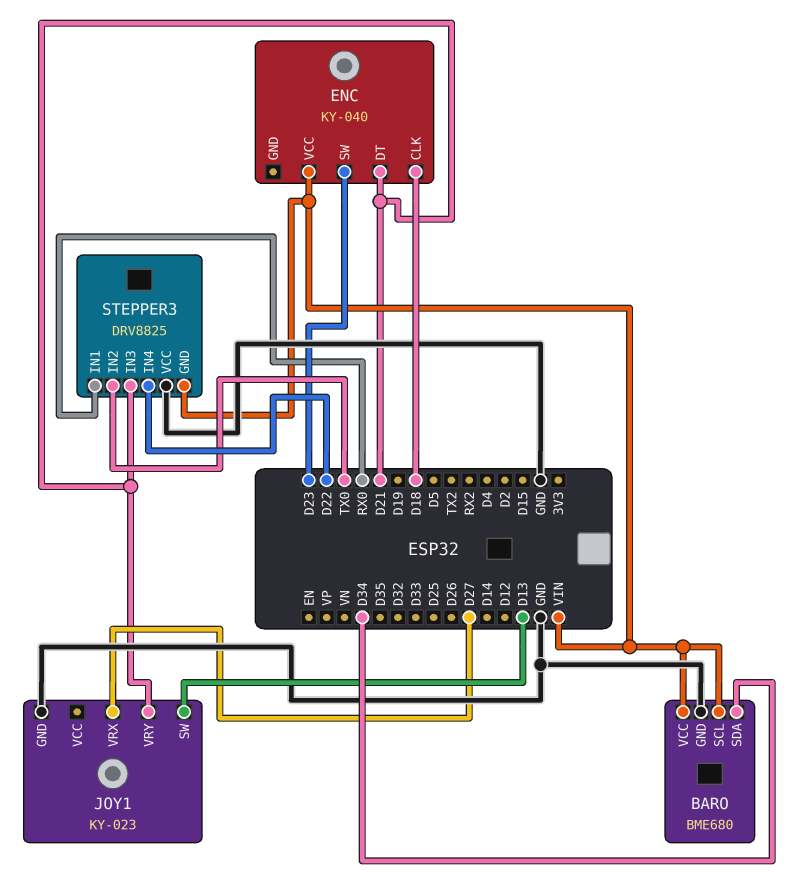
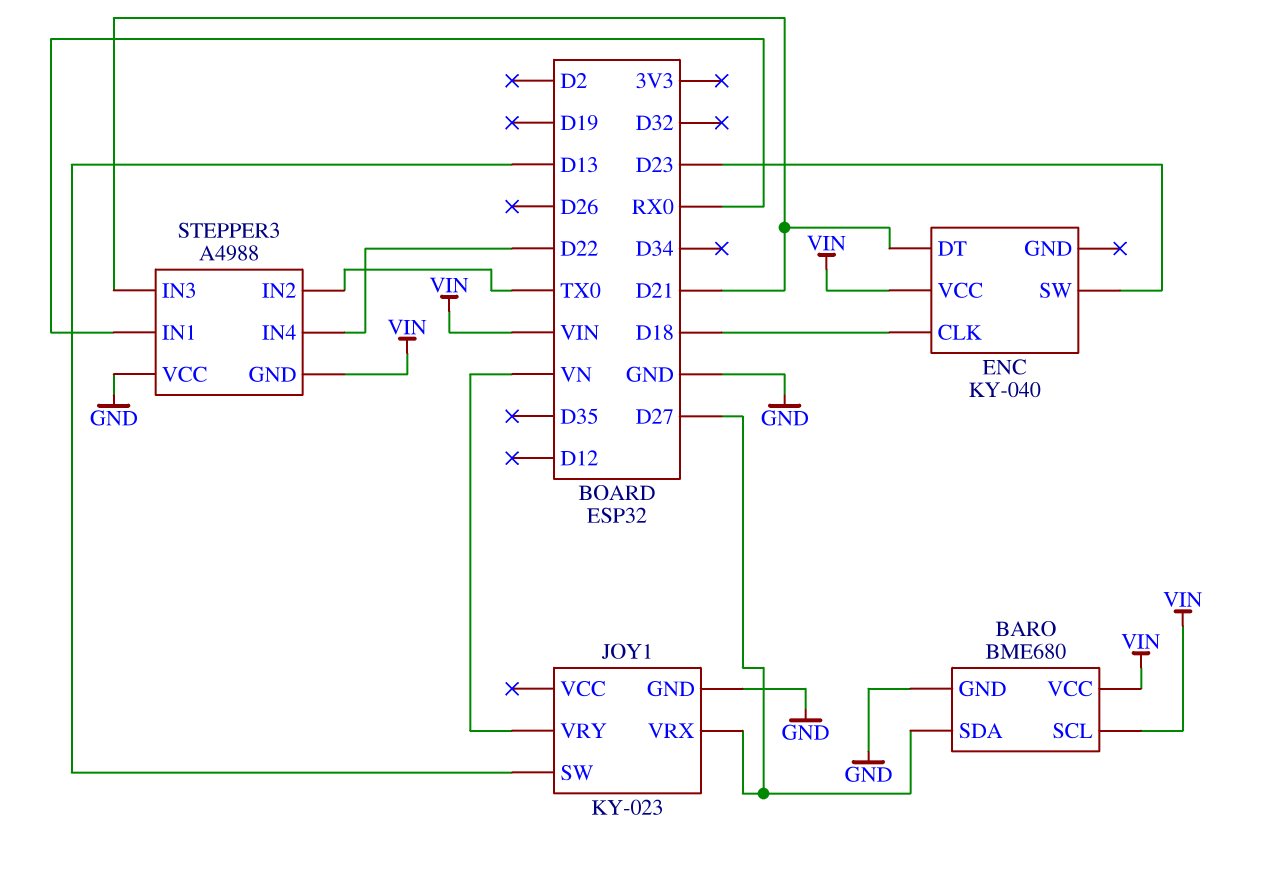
BARO pin SDA: D34 -> D27
JOY1 pin VRY: D21 -> VN
STEPPER3: DRV8825 -> A4988

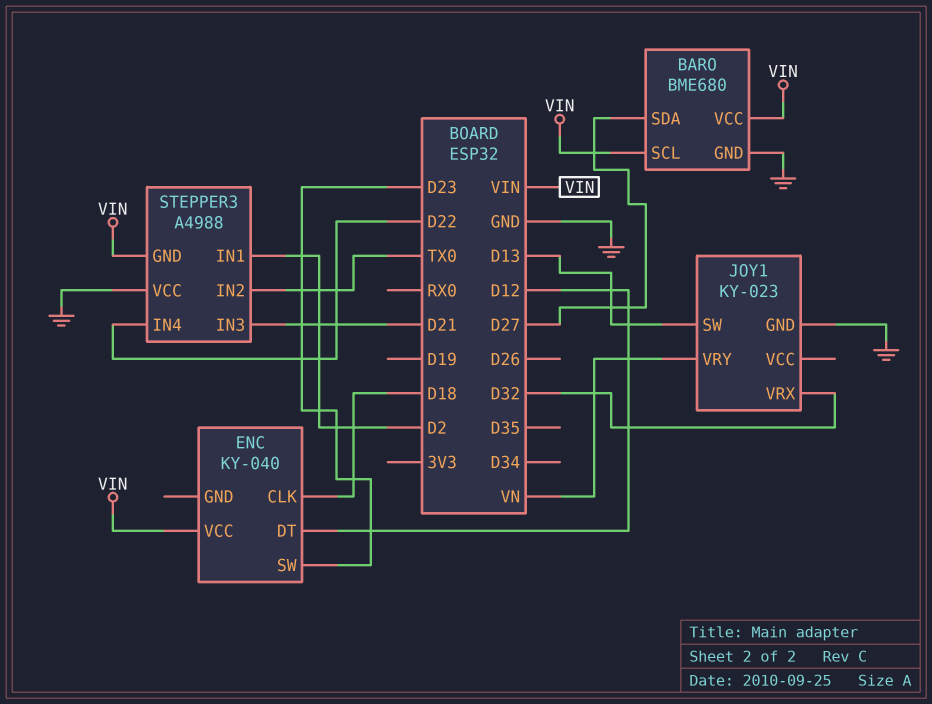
ENC pin DT: D21 -> D12
JOY1 pin VRX: D27 -> D32
STEPPER3 pin IN1: RX0 -> D2

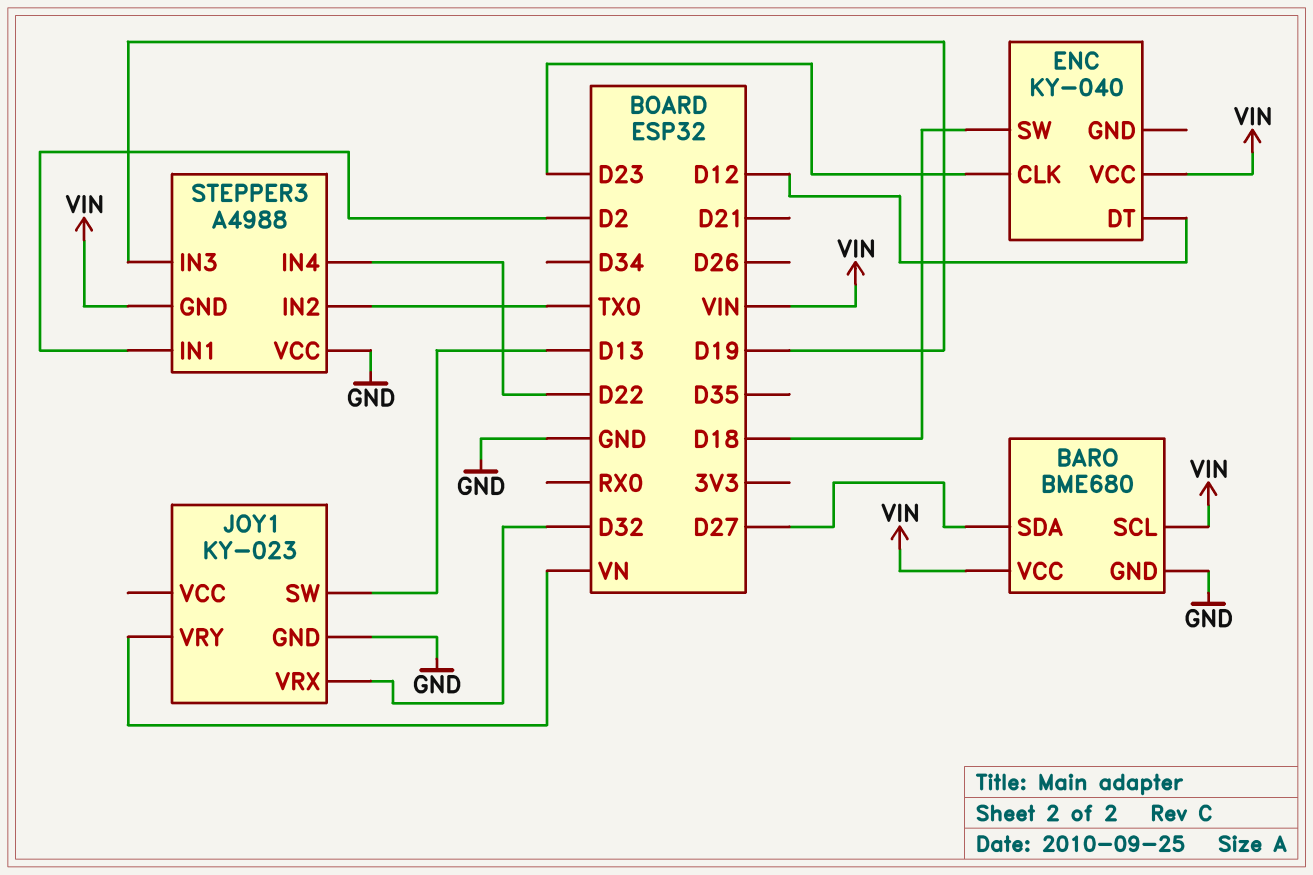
ENC pin CLK: D18 -> D23
ENC pin SW: D23 -> D18
STEPPER3 pin IN3: D21 -> D19

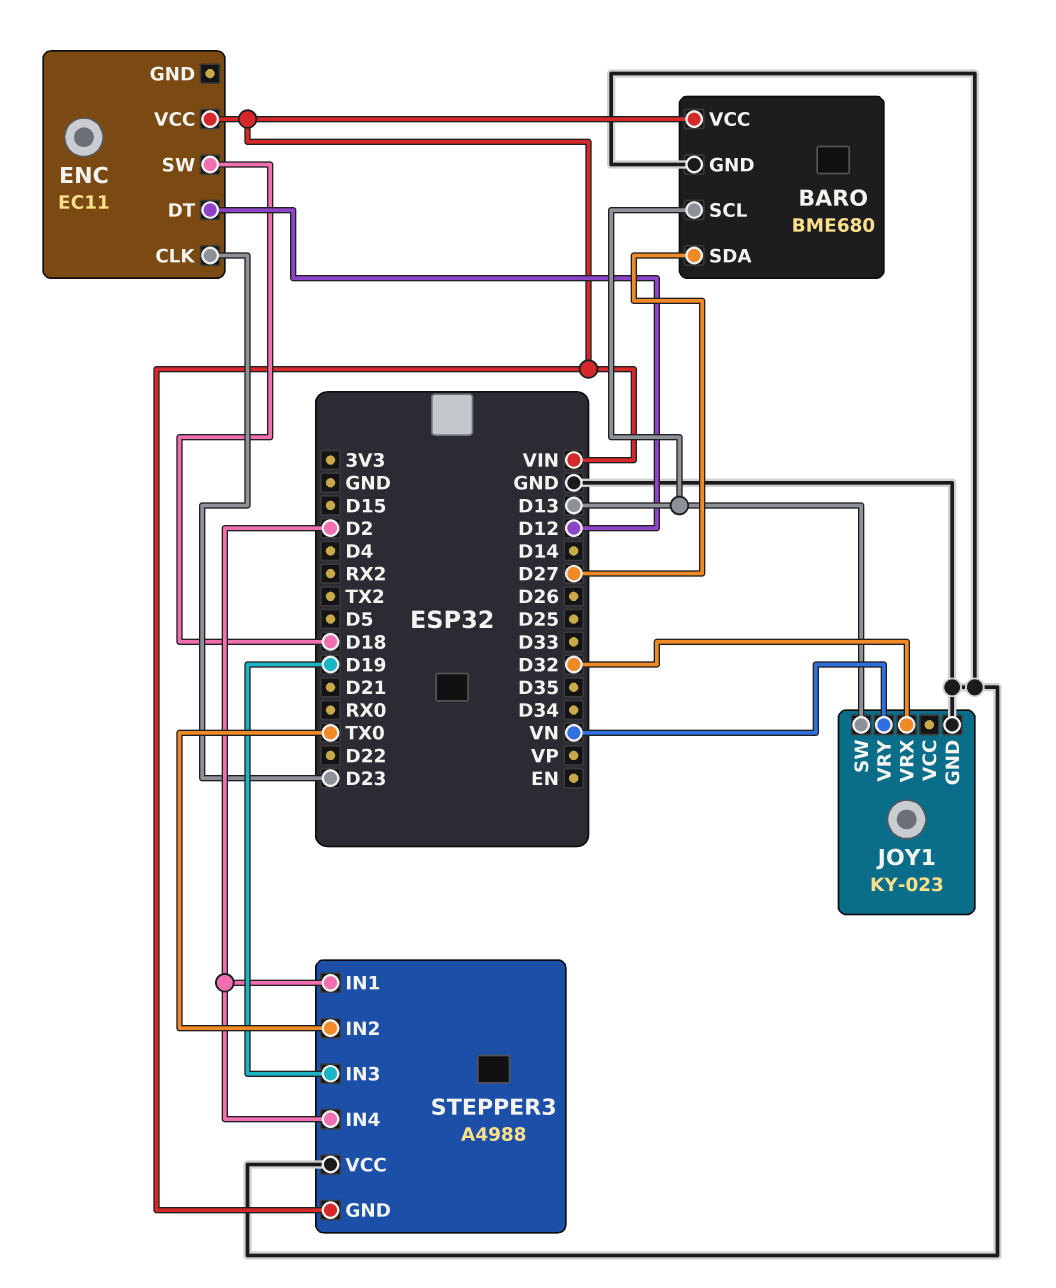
BARO pin SCL: VIN -> D13
ENC: KY-040 -> EC11
STEPPER3 pin IN4: D22 -> D2

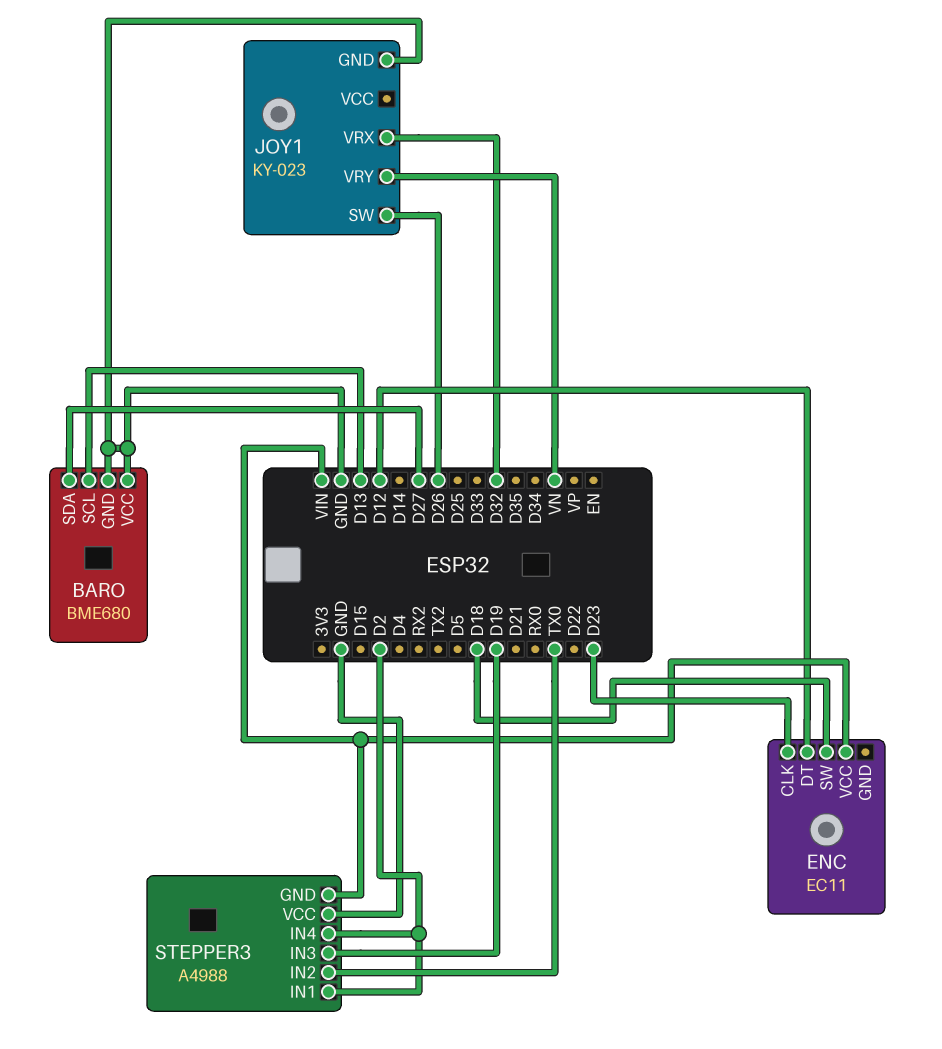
BARO pin VCC: VIN -> GND
JOY1 pin SW: D13 -> D26

